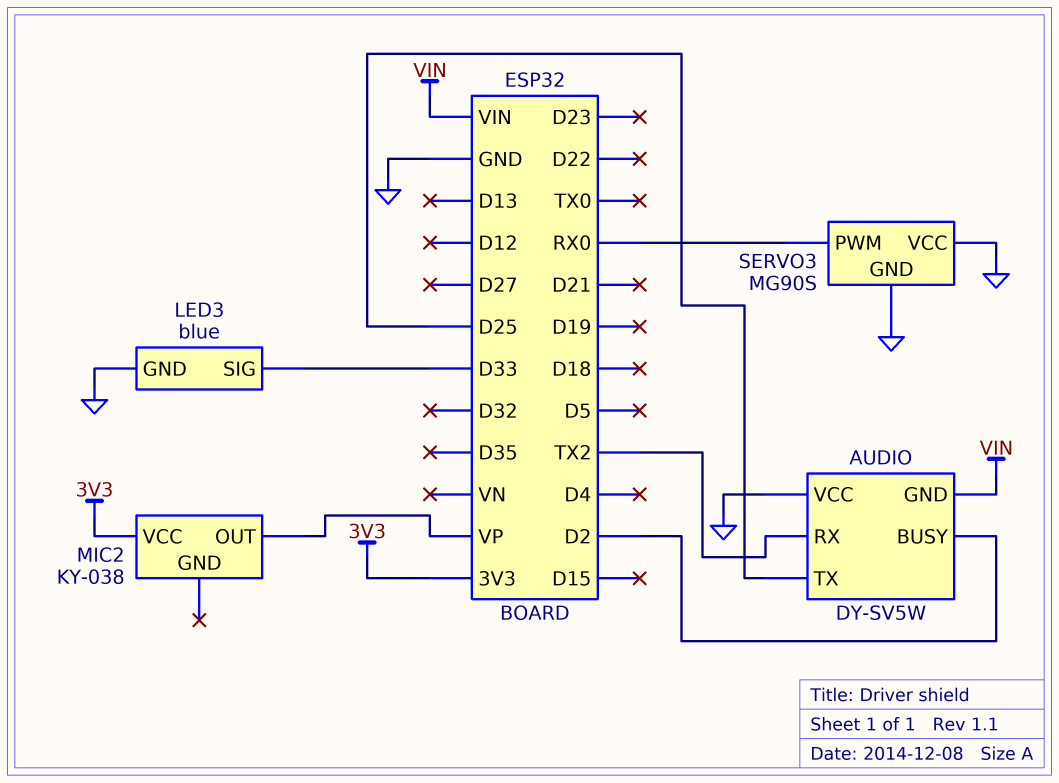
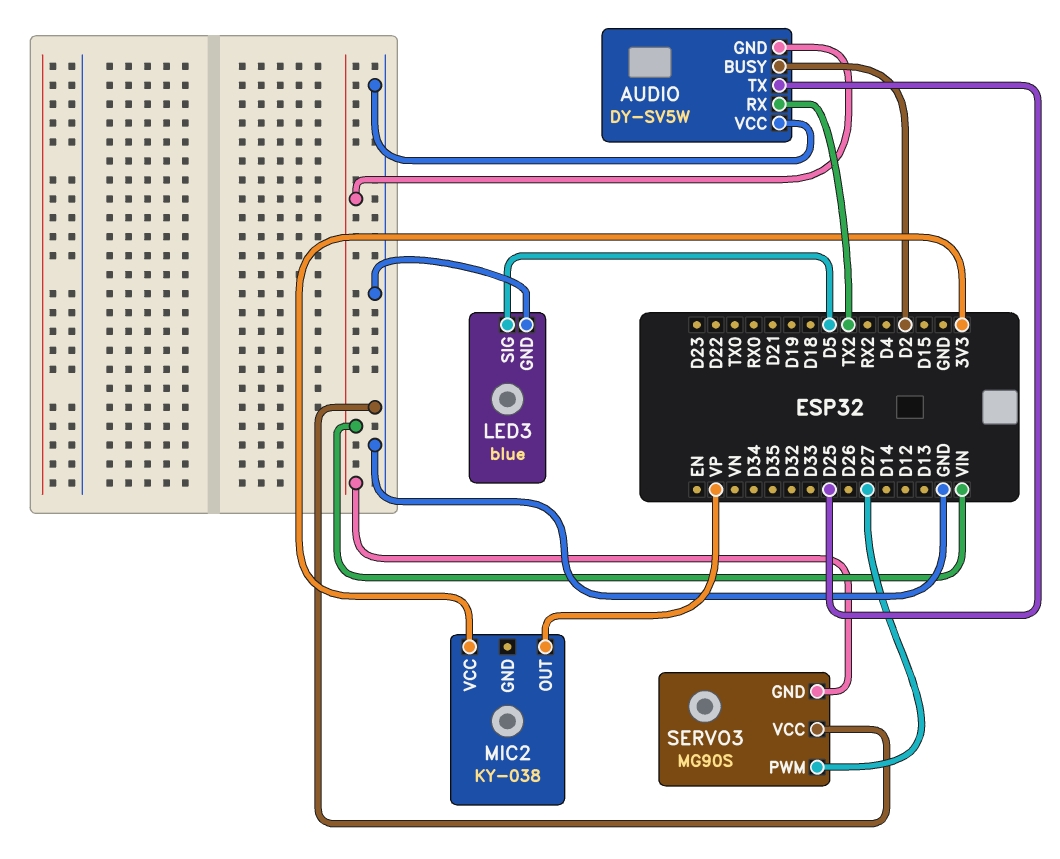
LED3 pin SIG: D33 -> D5
SERVO3 pin GND: GND -> VIN
SERVO3 pin PWM: RX0 -> D27

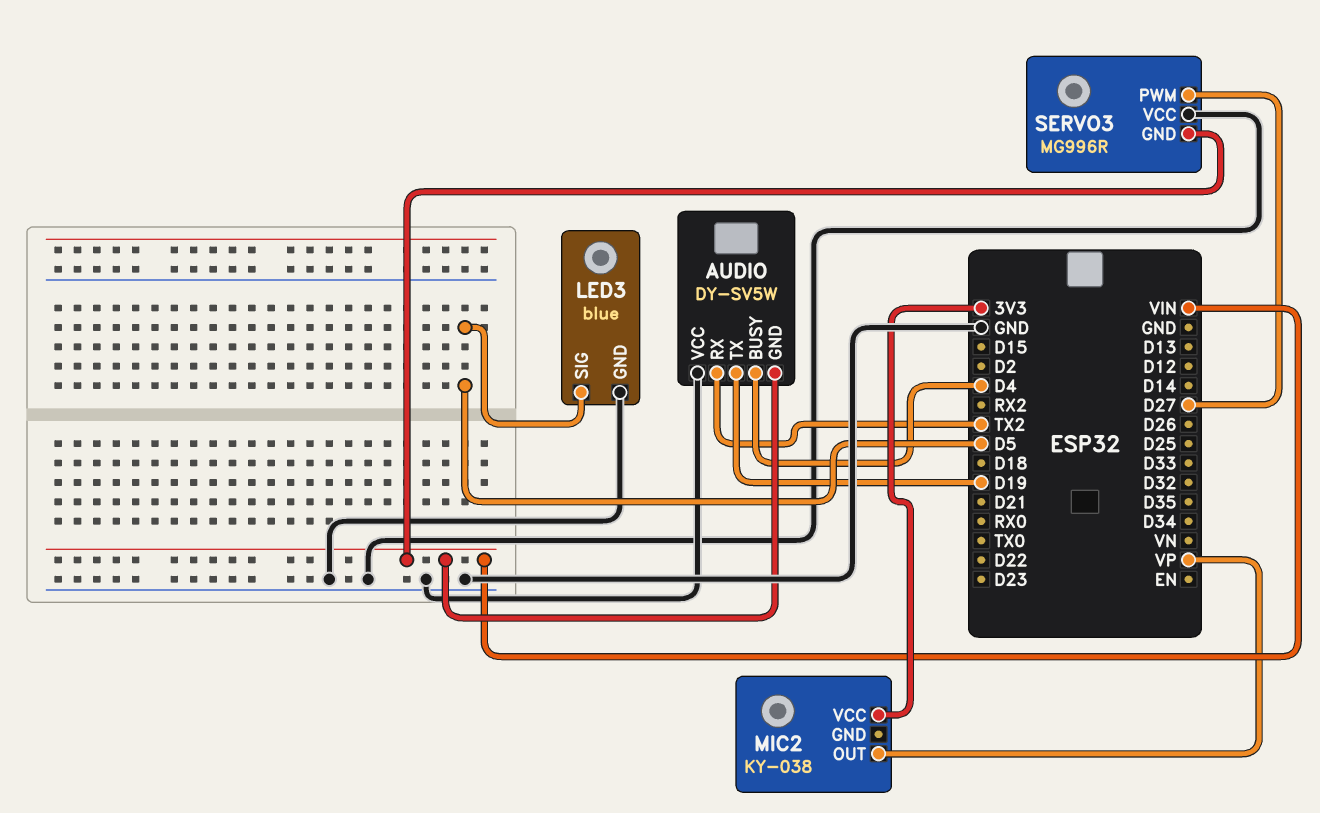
AUDIO pin BUSY: D2 -> D4
AUDIO pin TX: D25 -> D19
SERVO3: MG90S -> MG996R

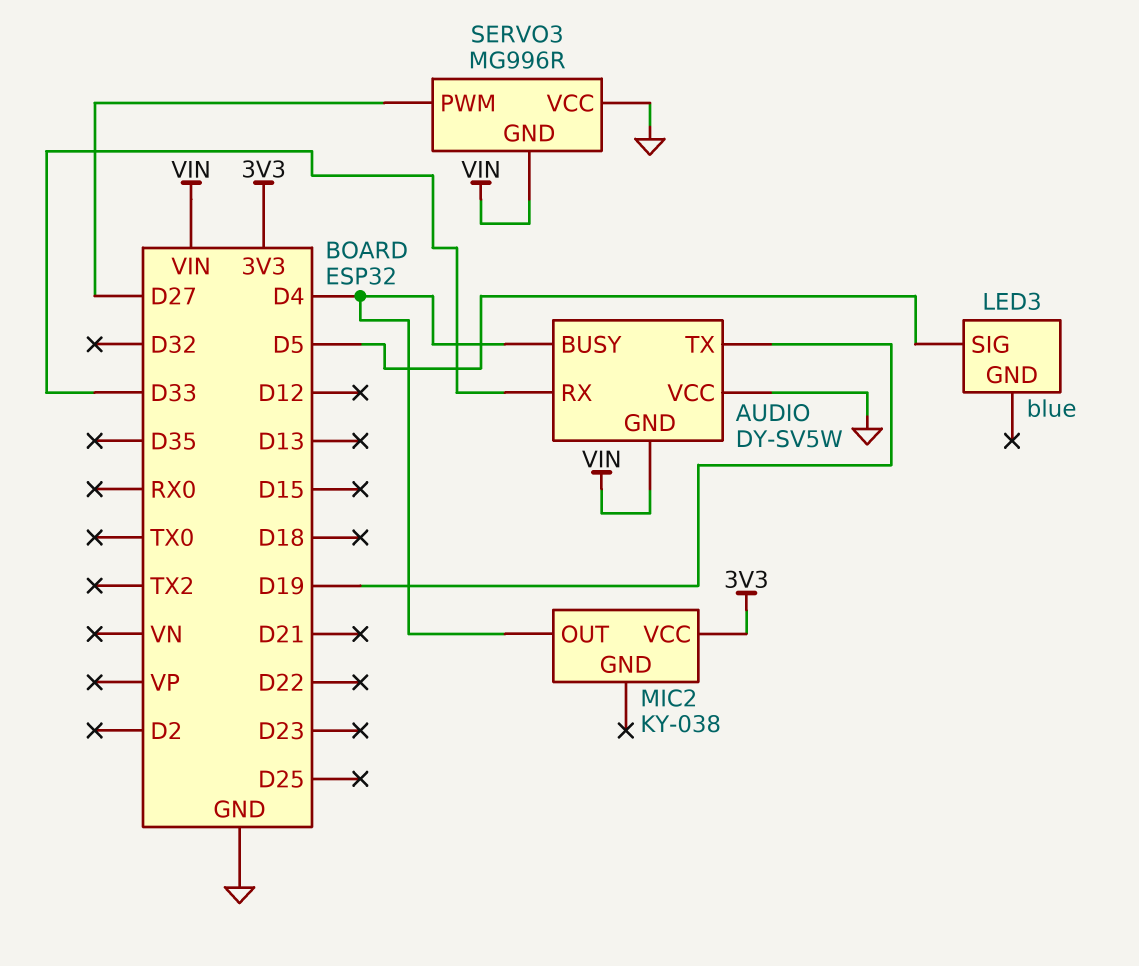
AUDIO pin RX: TX2 -> D33
LED3 pin GND: GND -> none
MIC2 pin OUT: VP -> D4

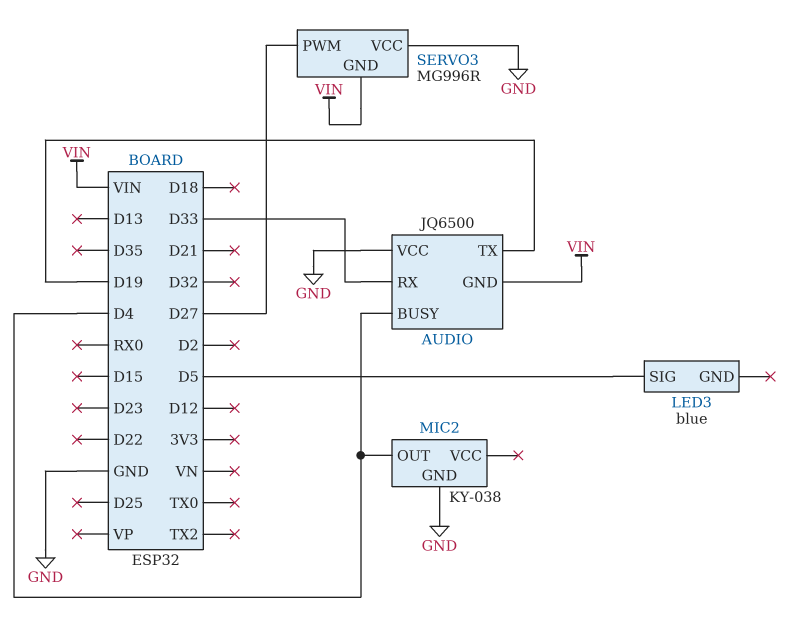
AUDIO: DY-SV5W -> JQ6500
MIC2 pin GND: none -> GND
MIC2 pin VCC: 3V3 -> none

